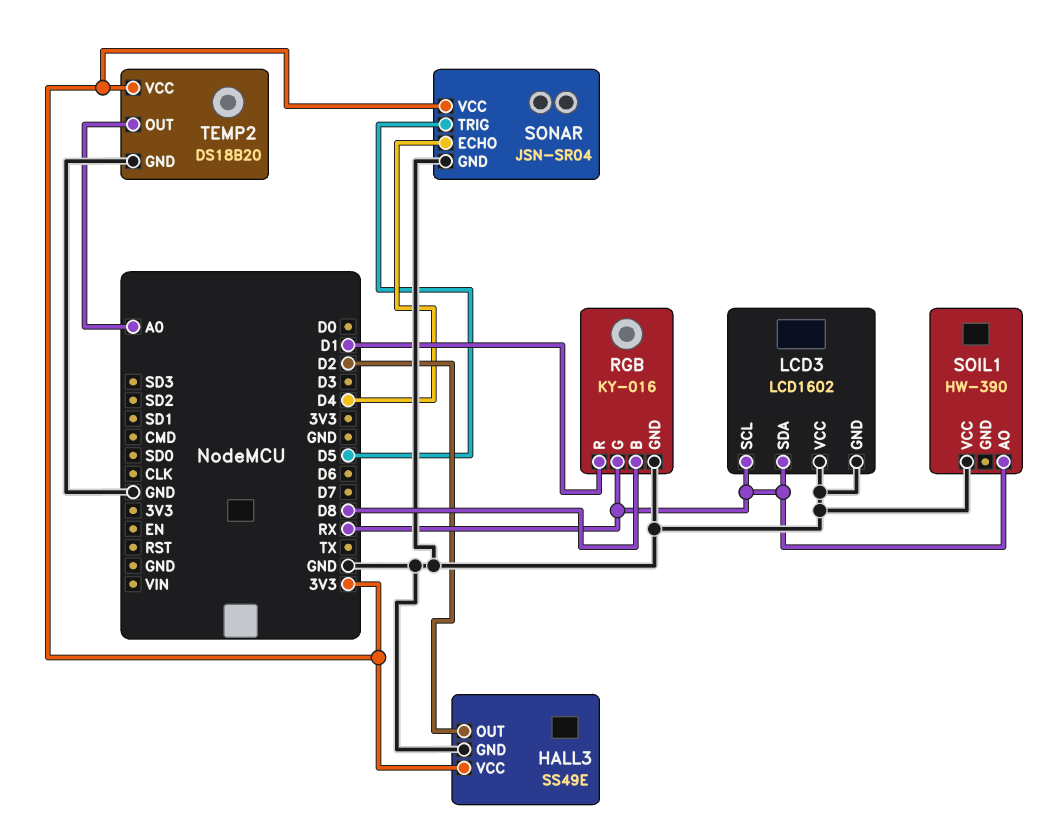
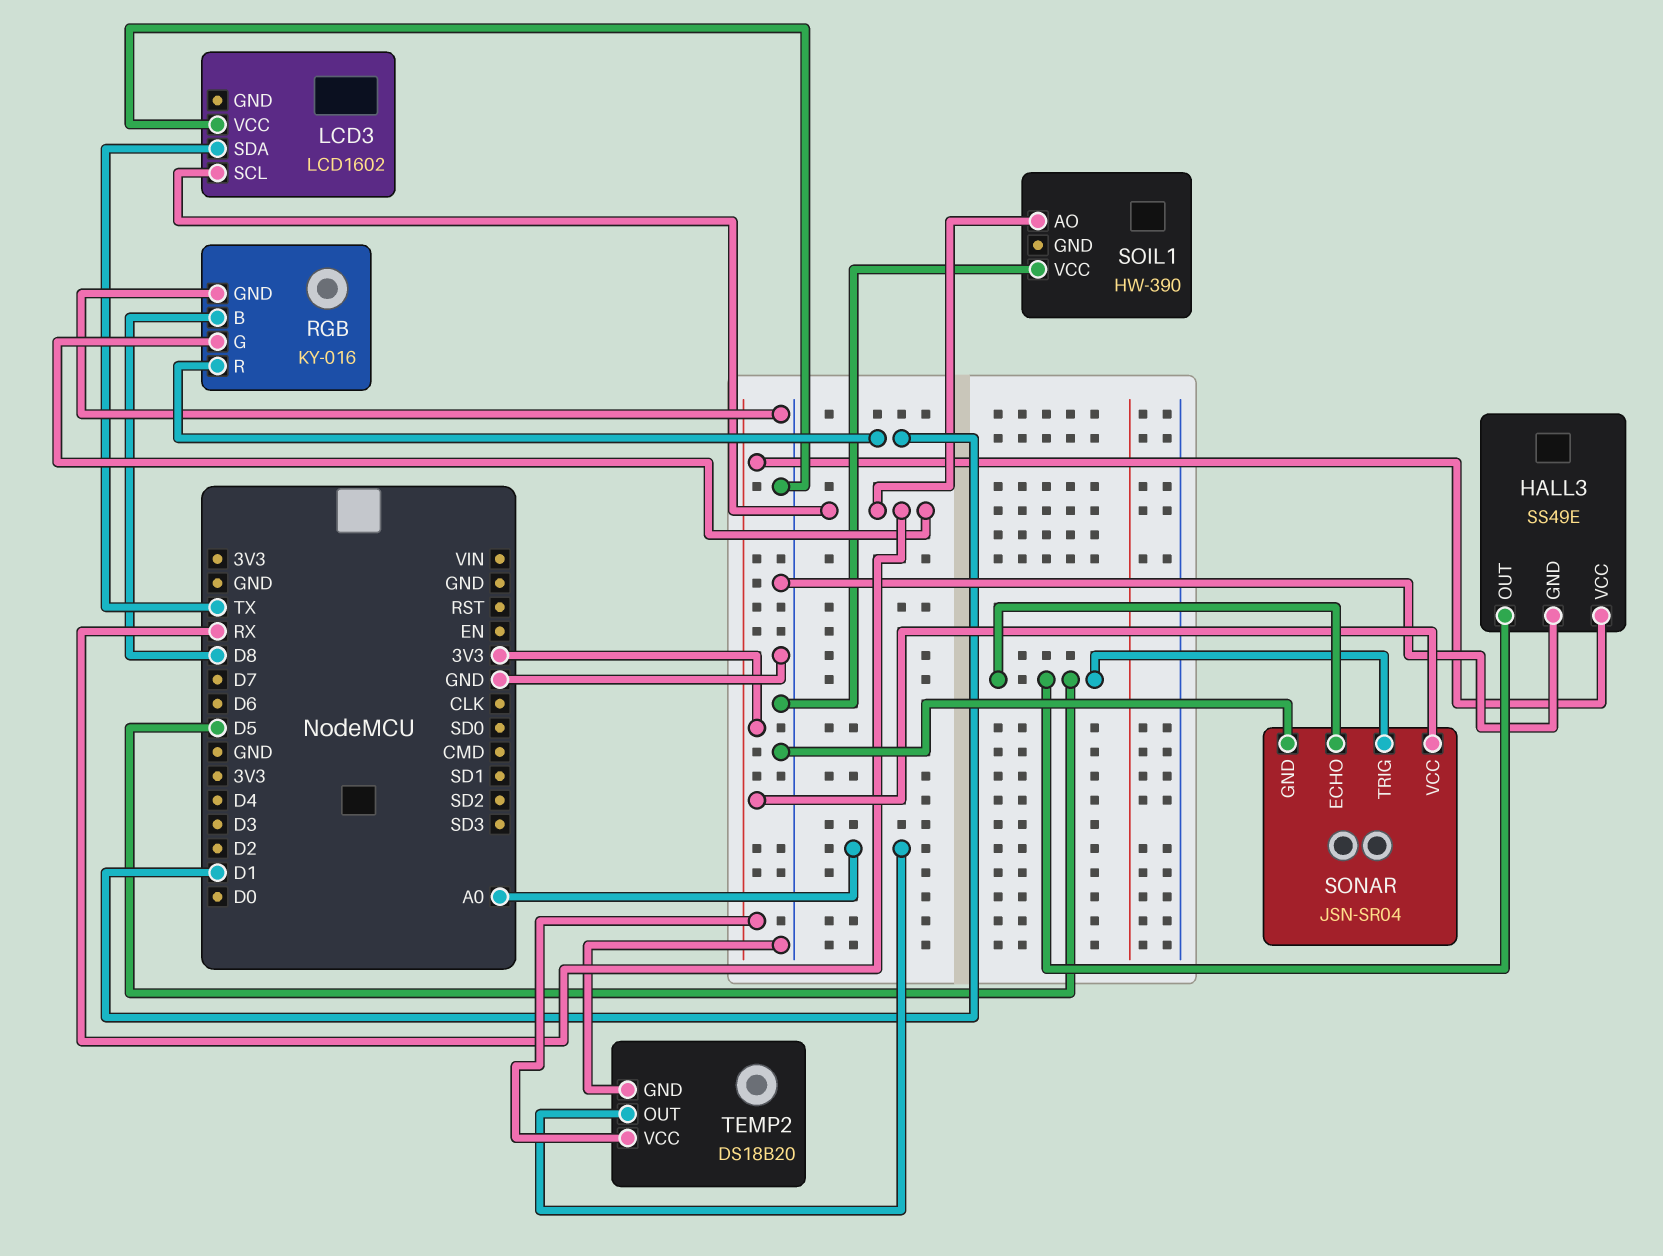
HALL3 pin OUT: D2 -> D5
LCD3 pin GND: GND -> none
LCD3 pin SDA: RX -> TX
SONAR pin ECHO: D4 -> D5

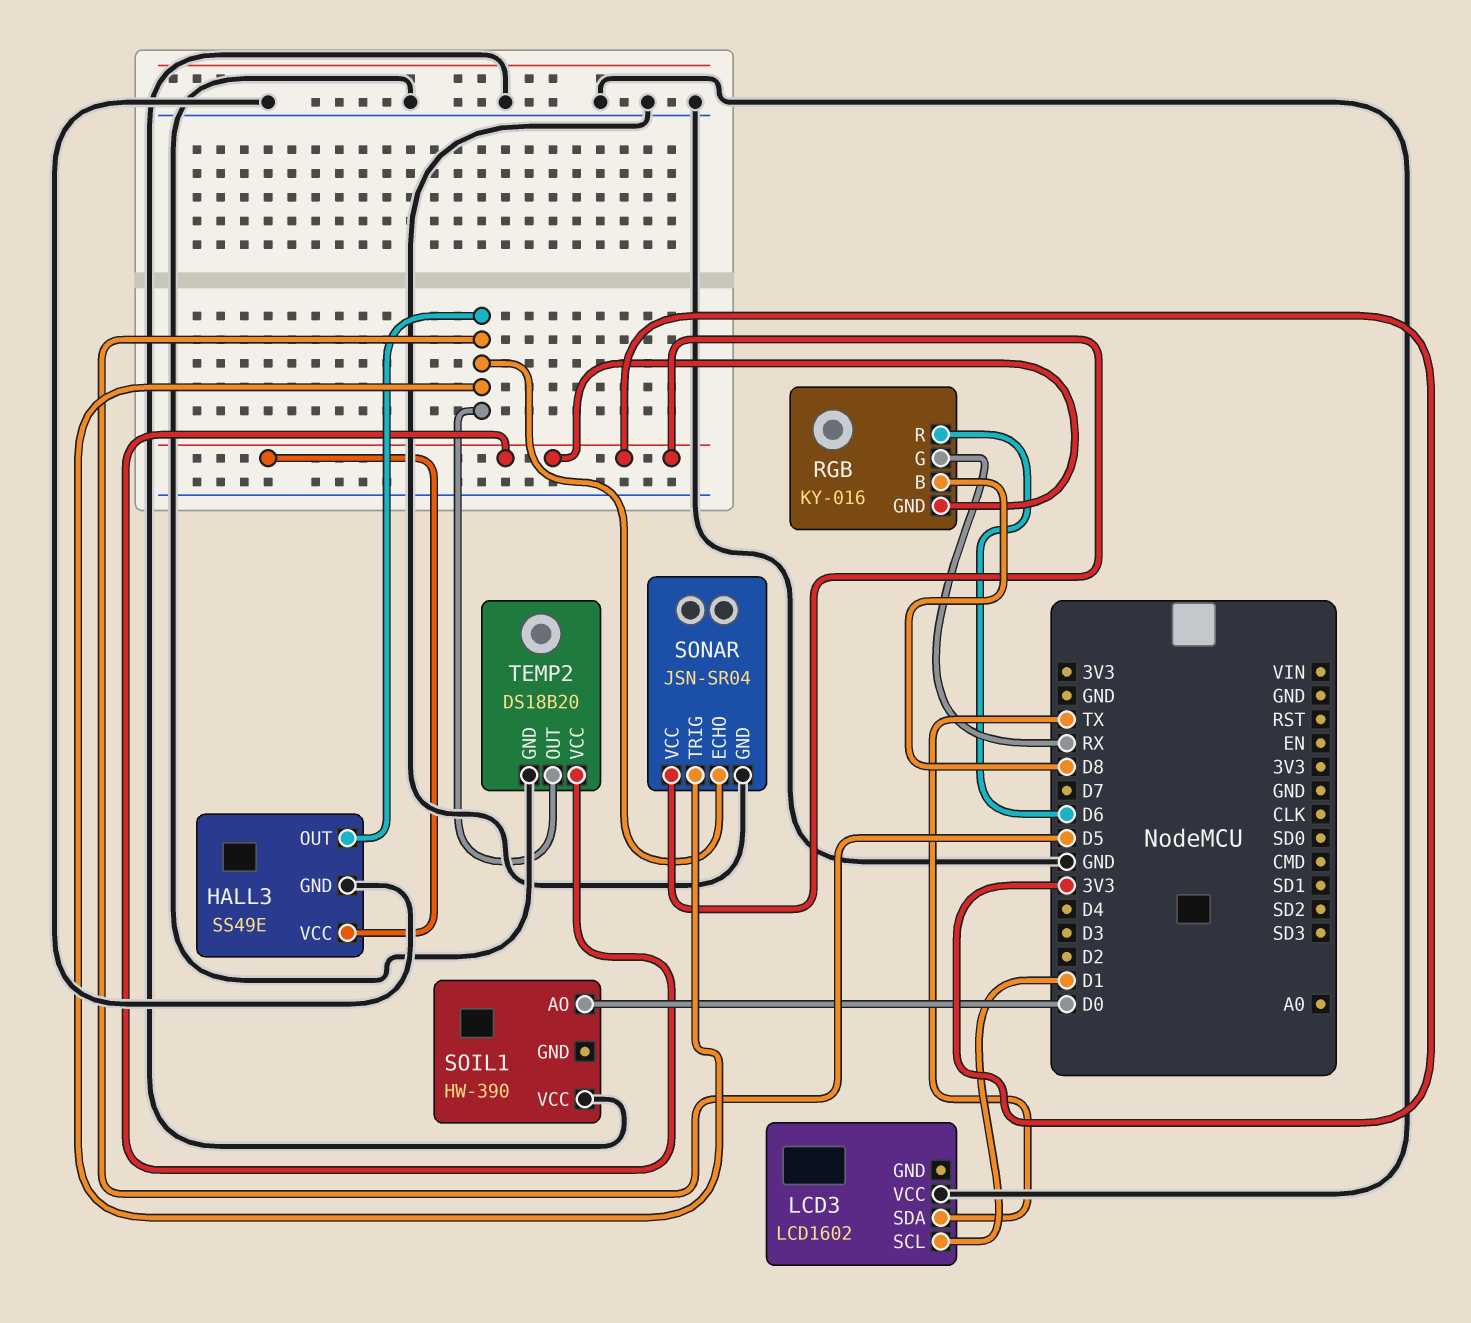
LCD3 pin SCL: RX -> D1
RGB pin GND: GND -> 3V3
RGB pin R: D1 -> D6
SOIL1 pin AO: RX -> D0
TEMP2 pin OUT: A0 -> D5

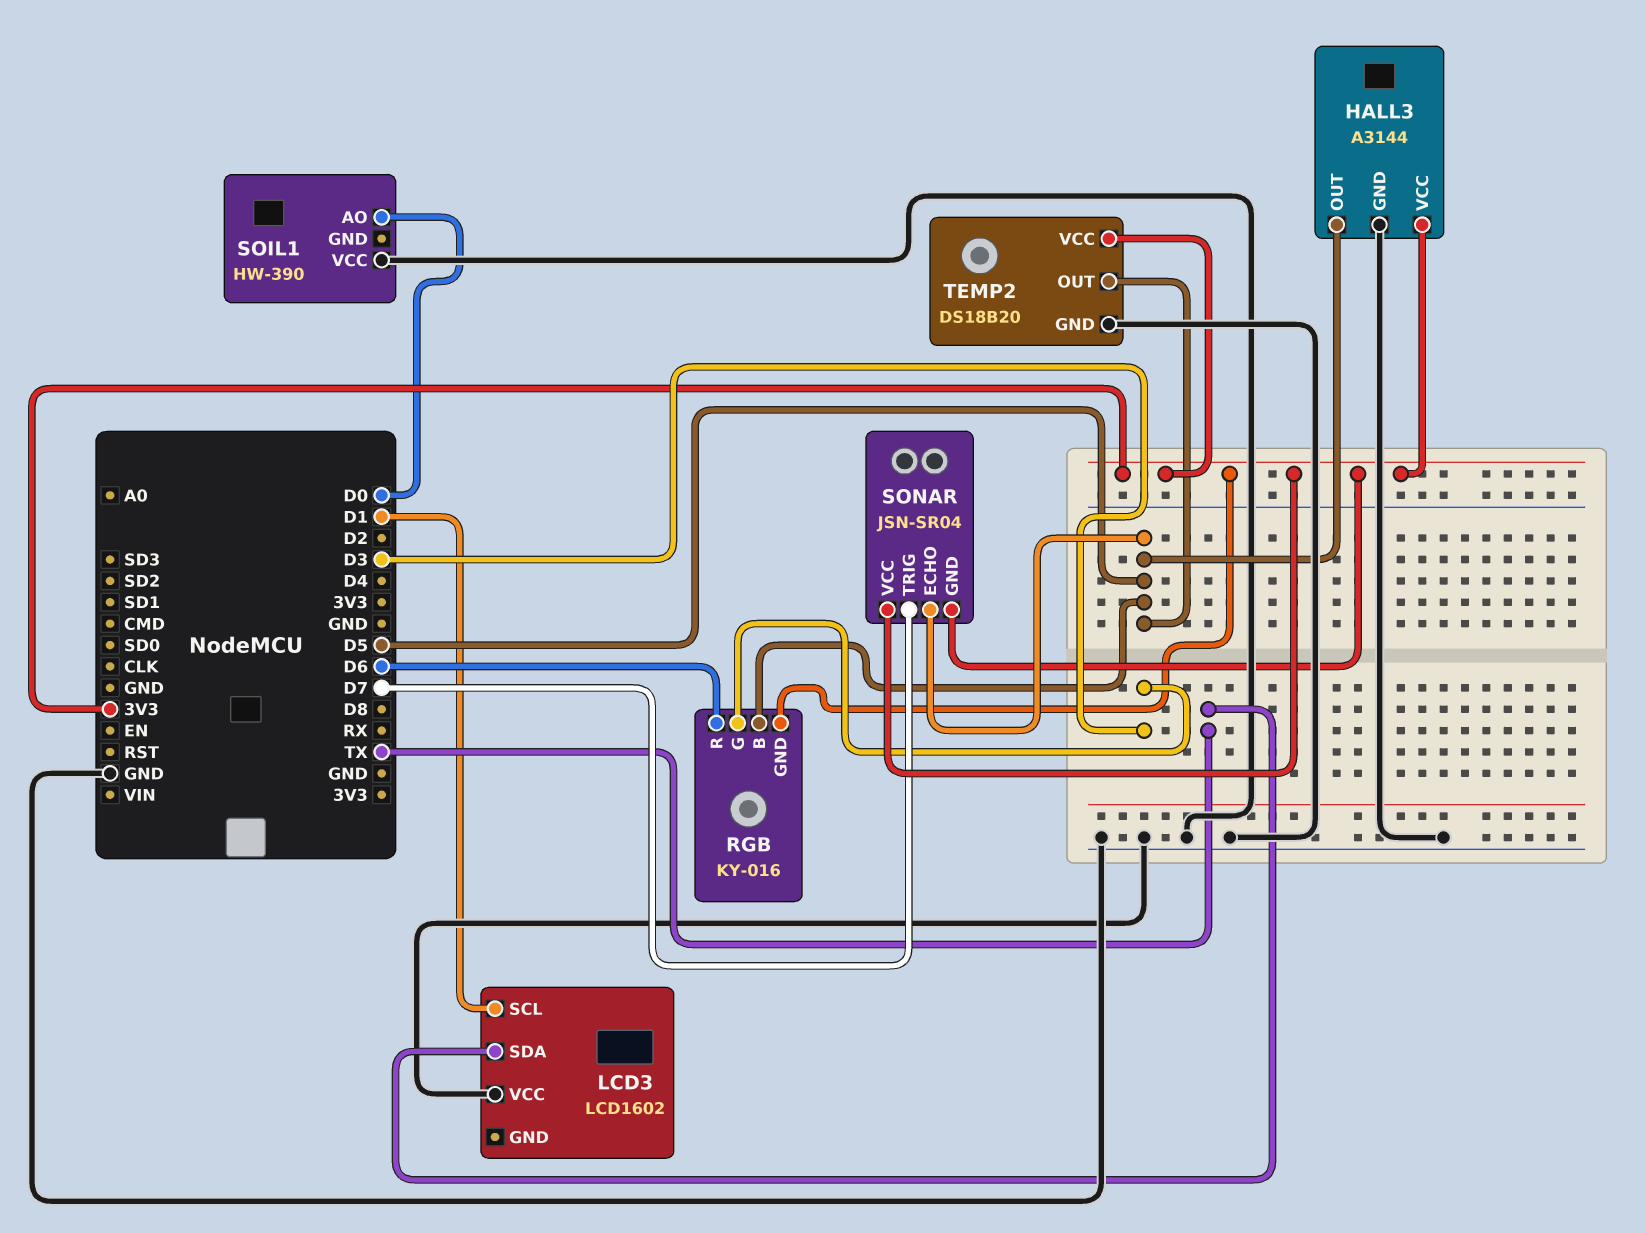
HALL3: SS49E -> A3144
RGB pin B: D8 -> D5
RGB pin G: RX -> D3
SONAR pin GND: GND -> 3V3
SONAR pin TRIG: D5 -> D7

